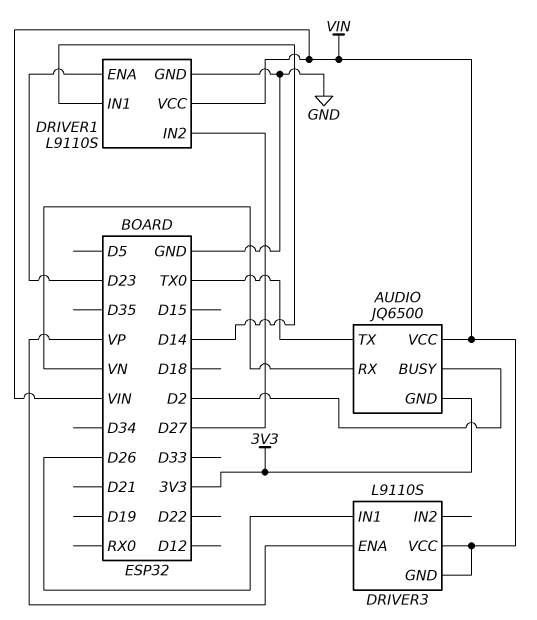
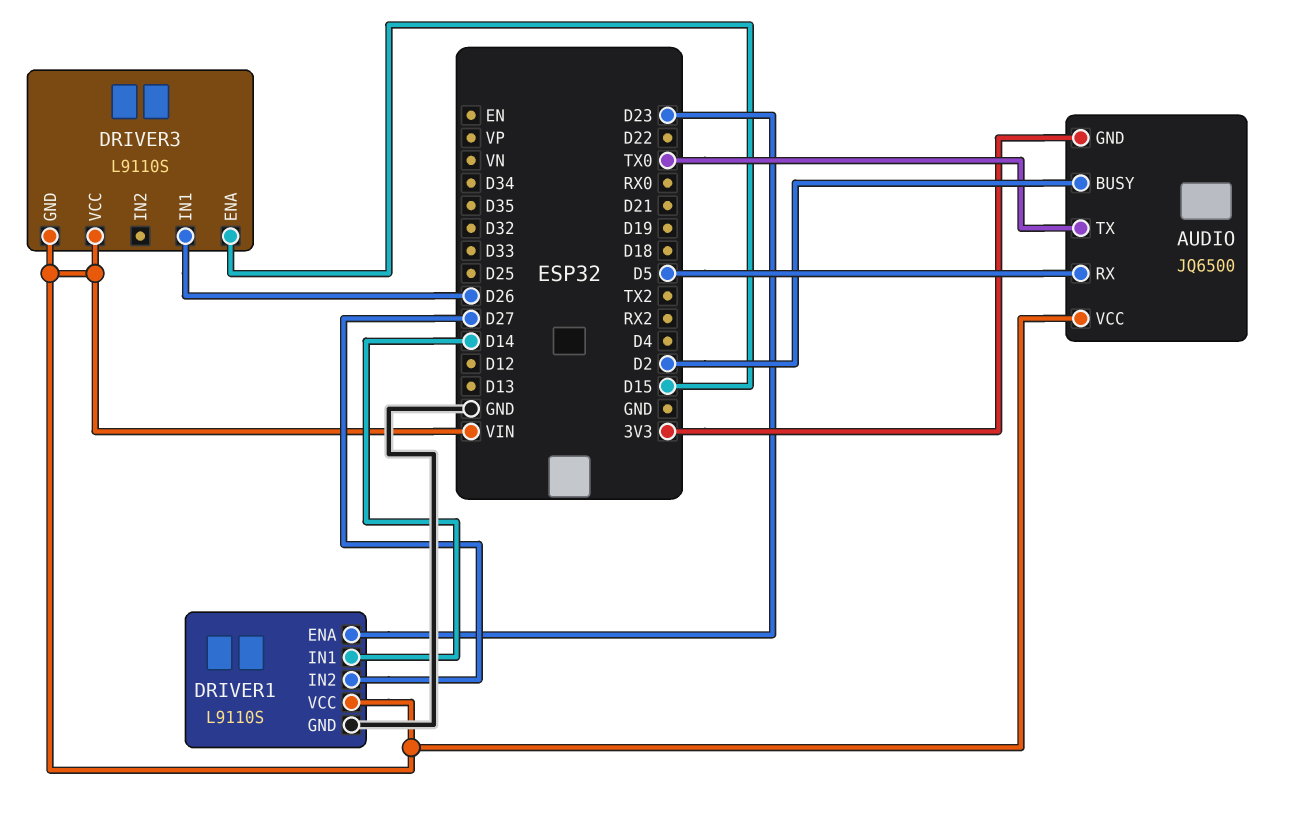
AUDIO pin RX: VN -> D5
DRIVER3 pin ENA: VP -> D15

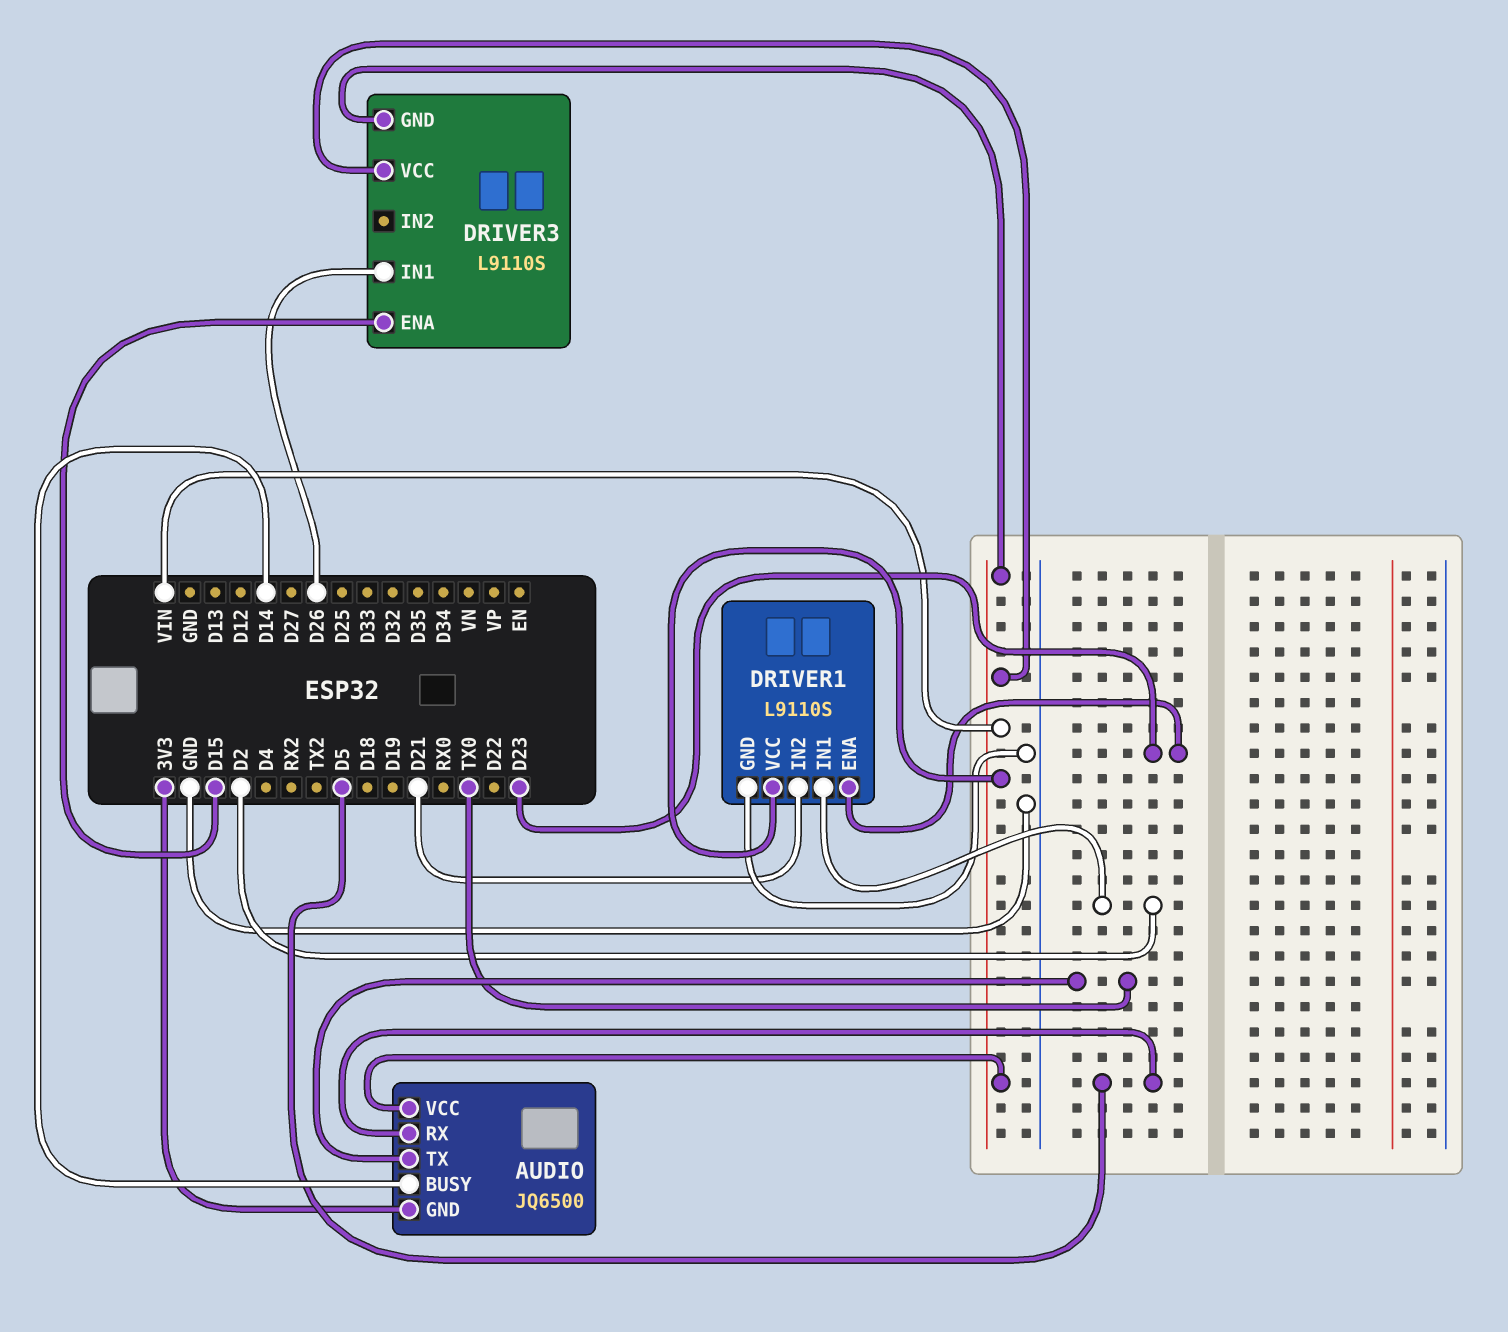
AUDIO pin BUSY: D2 -> D14
DRIVER1 pin IN1: D14 -> D2
DRIVER1 pin IN2: D27 -> D21

